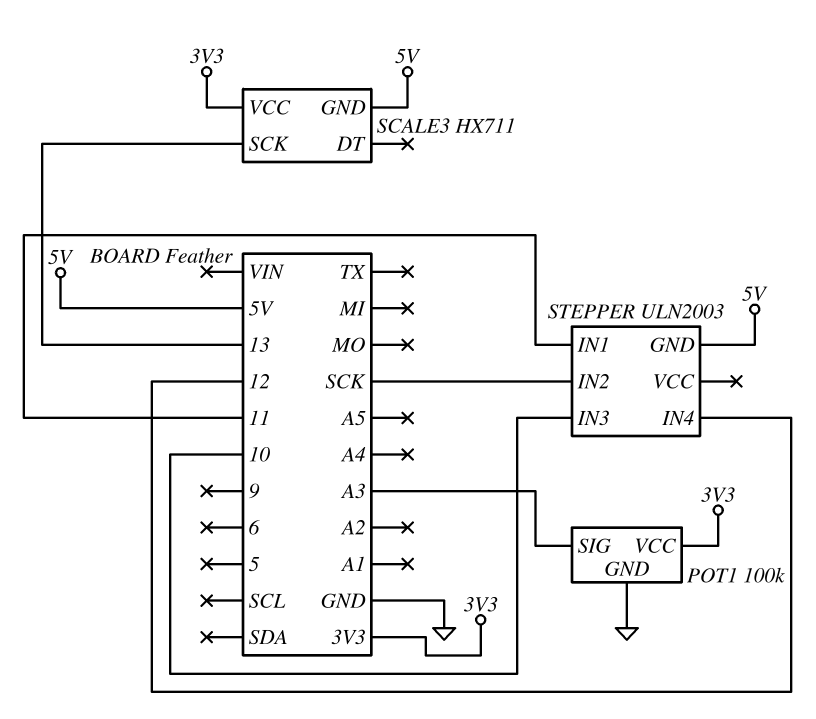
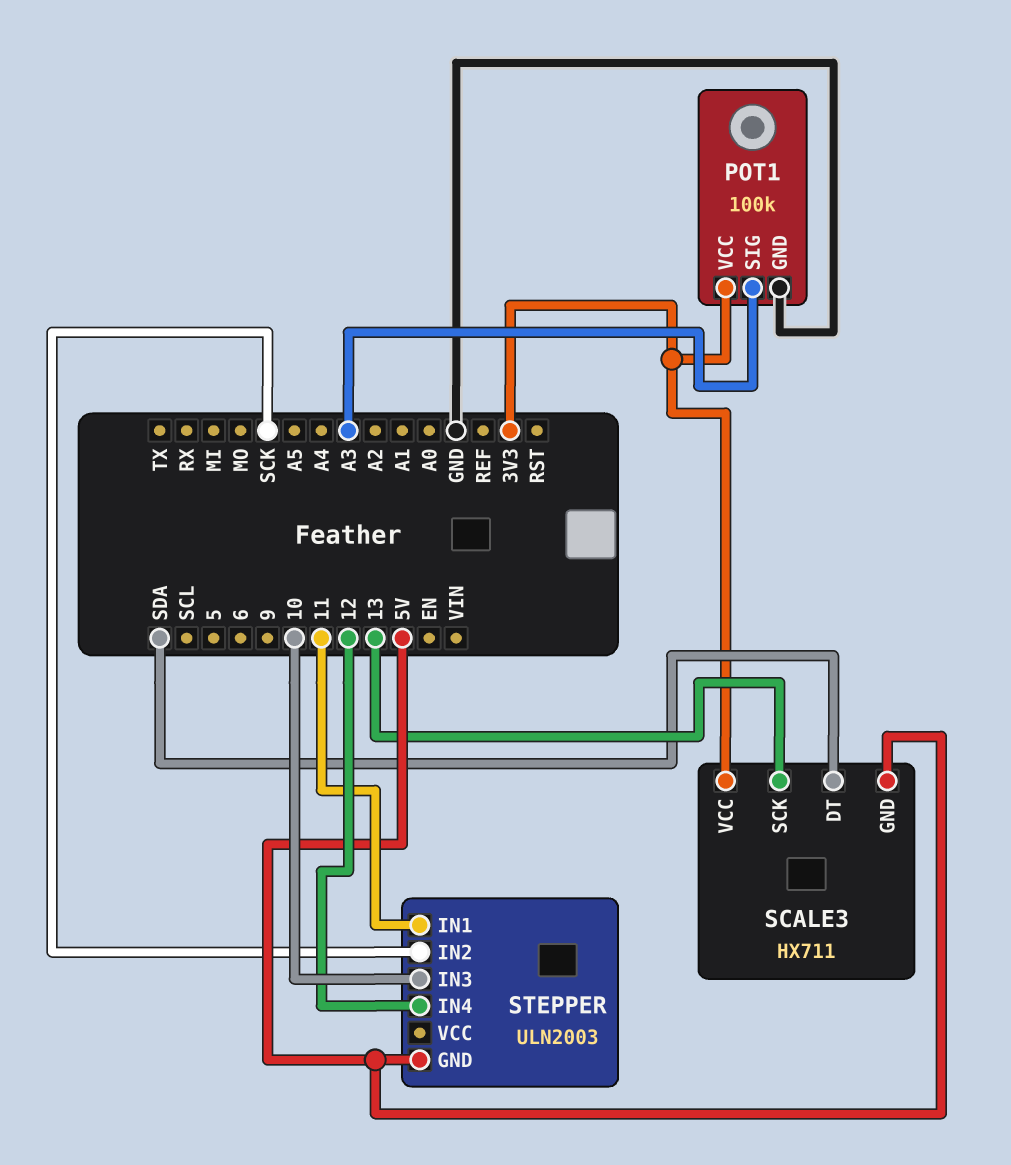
SCALE3 pin DT: none -> SDA

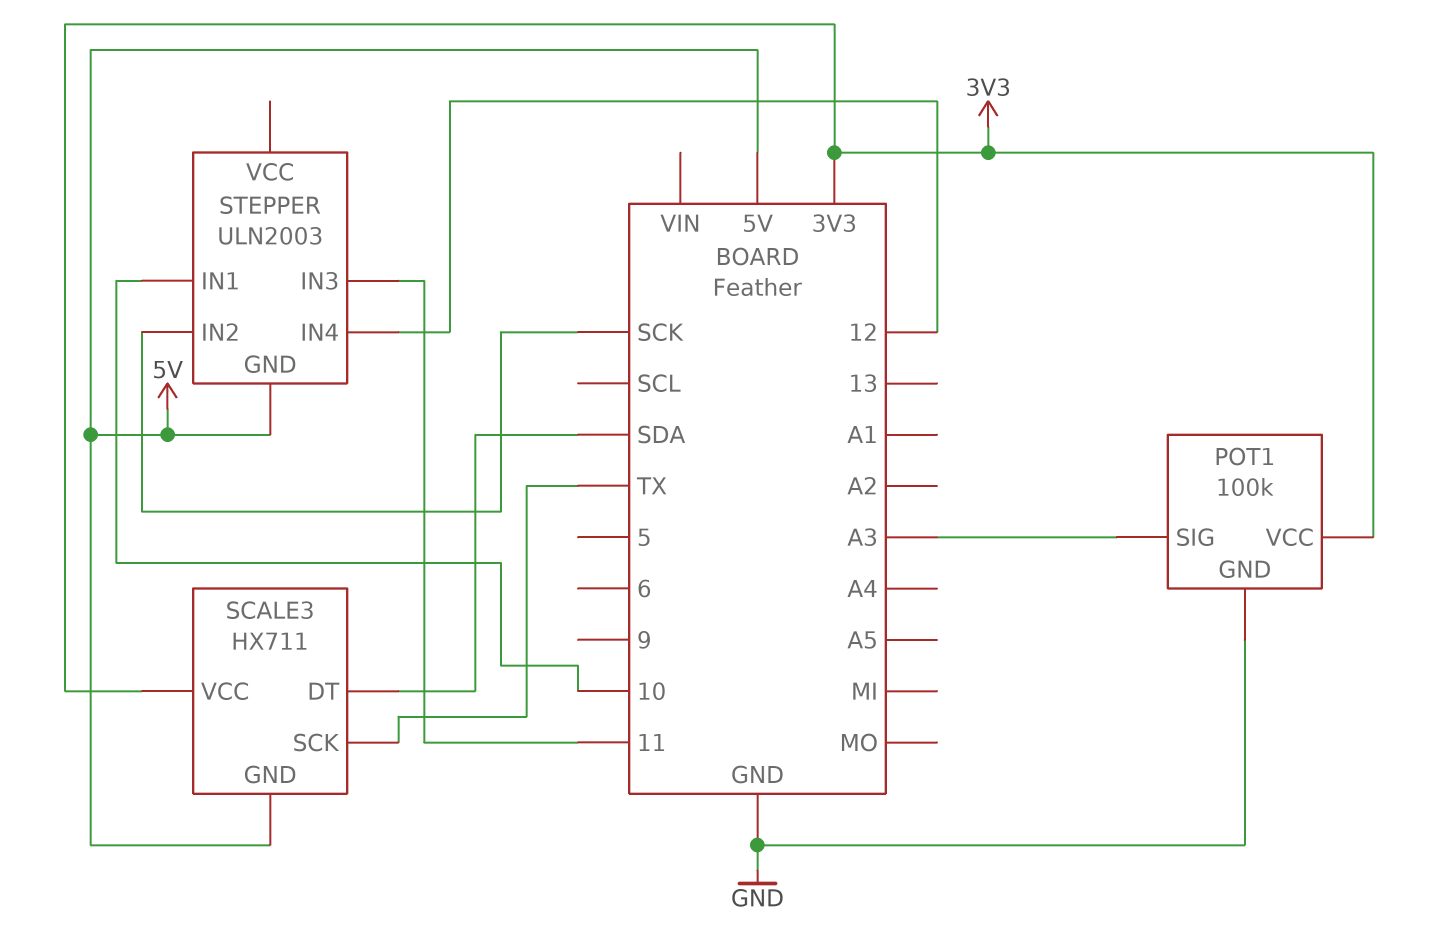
SCALE3 pin SCK: 13 -> TX
STEPPER pin IN1: 11 -> 10
STEPPER pin IN3: 10 -> 11

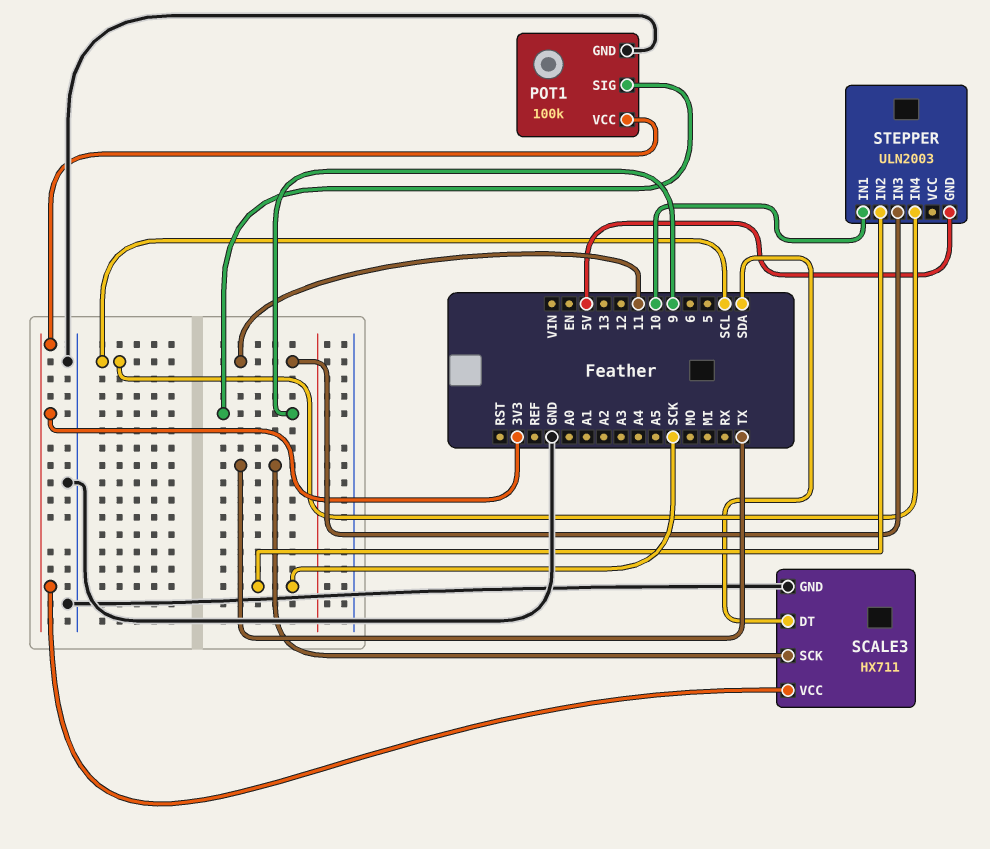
POT1 pin SIG: A3 -> 9
SCALE3 pin GND: 5V -> GND
STEPPER pin IN4: 12 -> SCL

